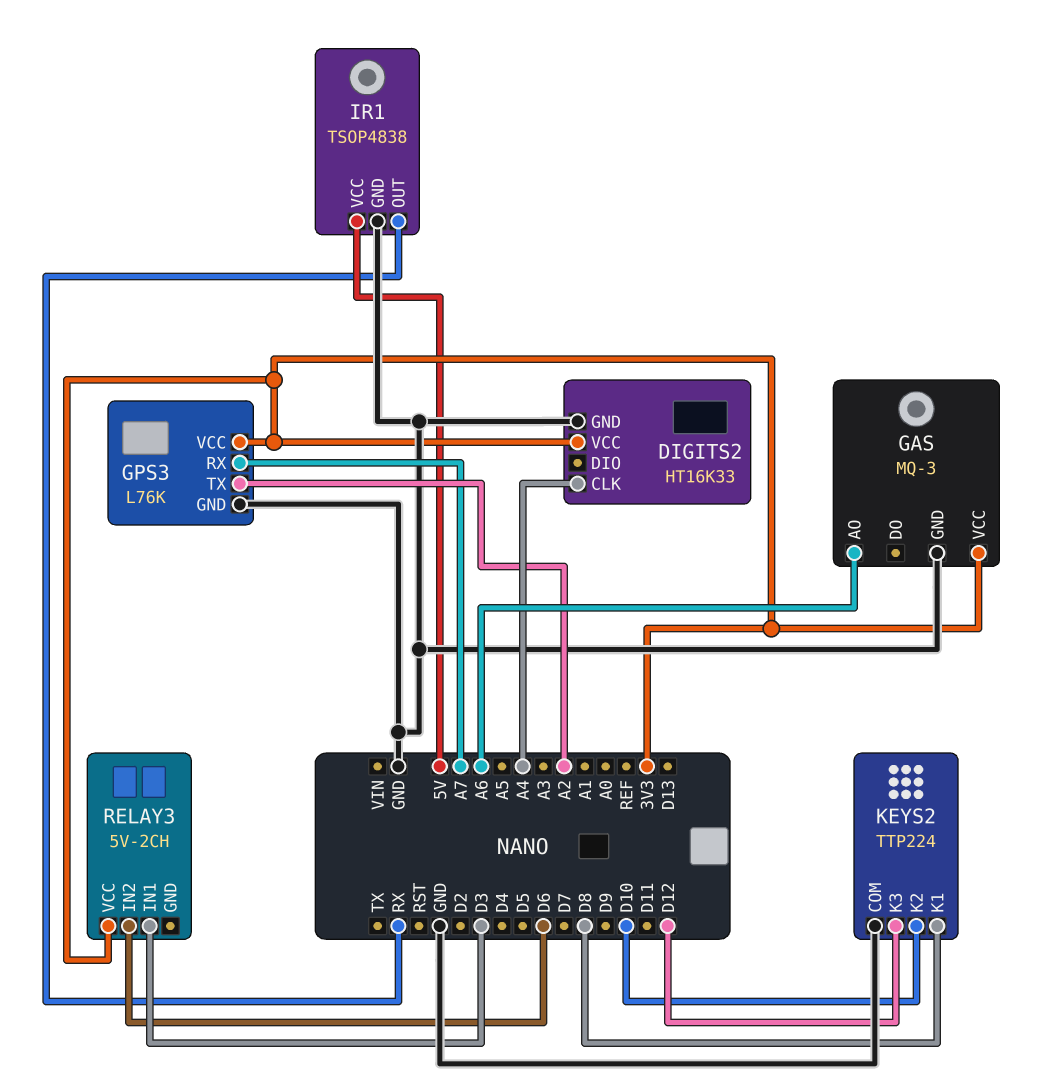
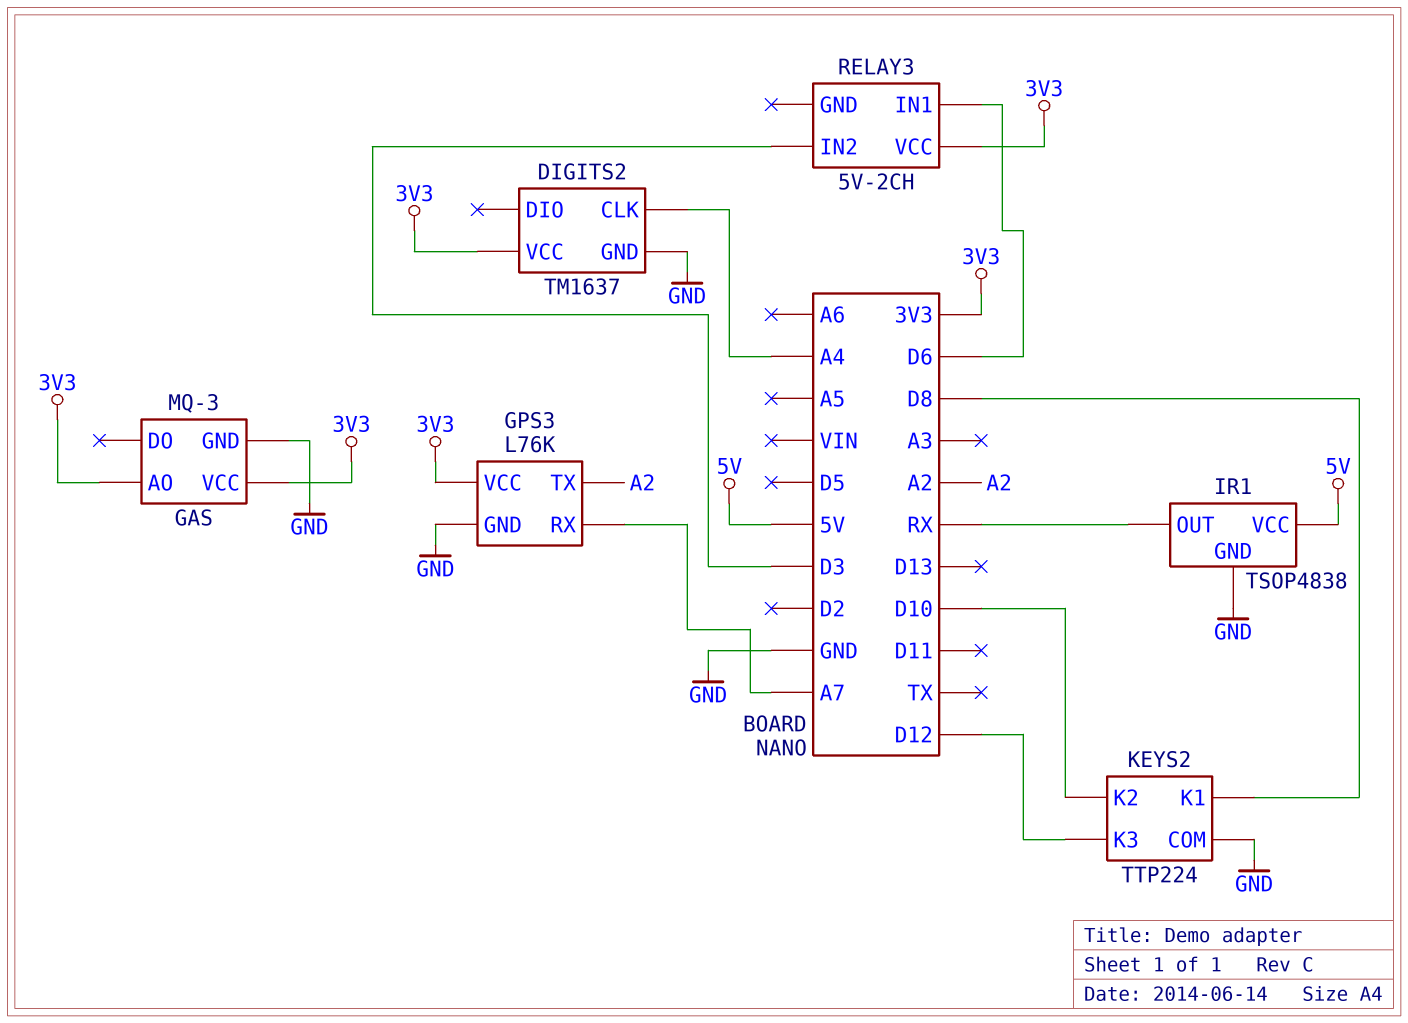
DIGITS2: HT16K33 -> TM1637
GAS pin AO: A6 -> 3V3
RELAY3 pin IN1: D3 -> D6
RELAY3 pin IN2: D6 -> D3

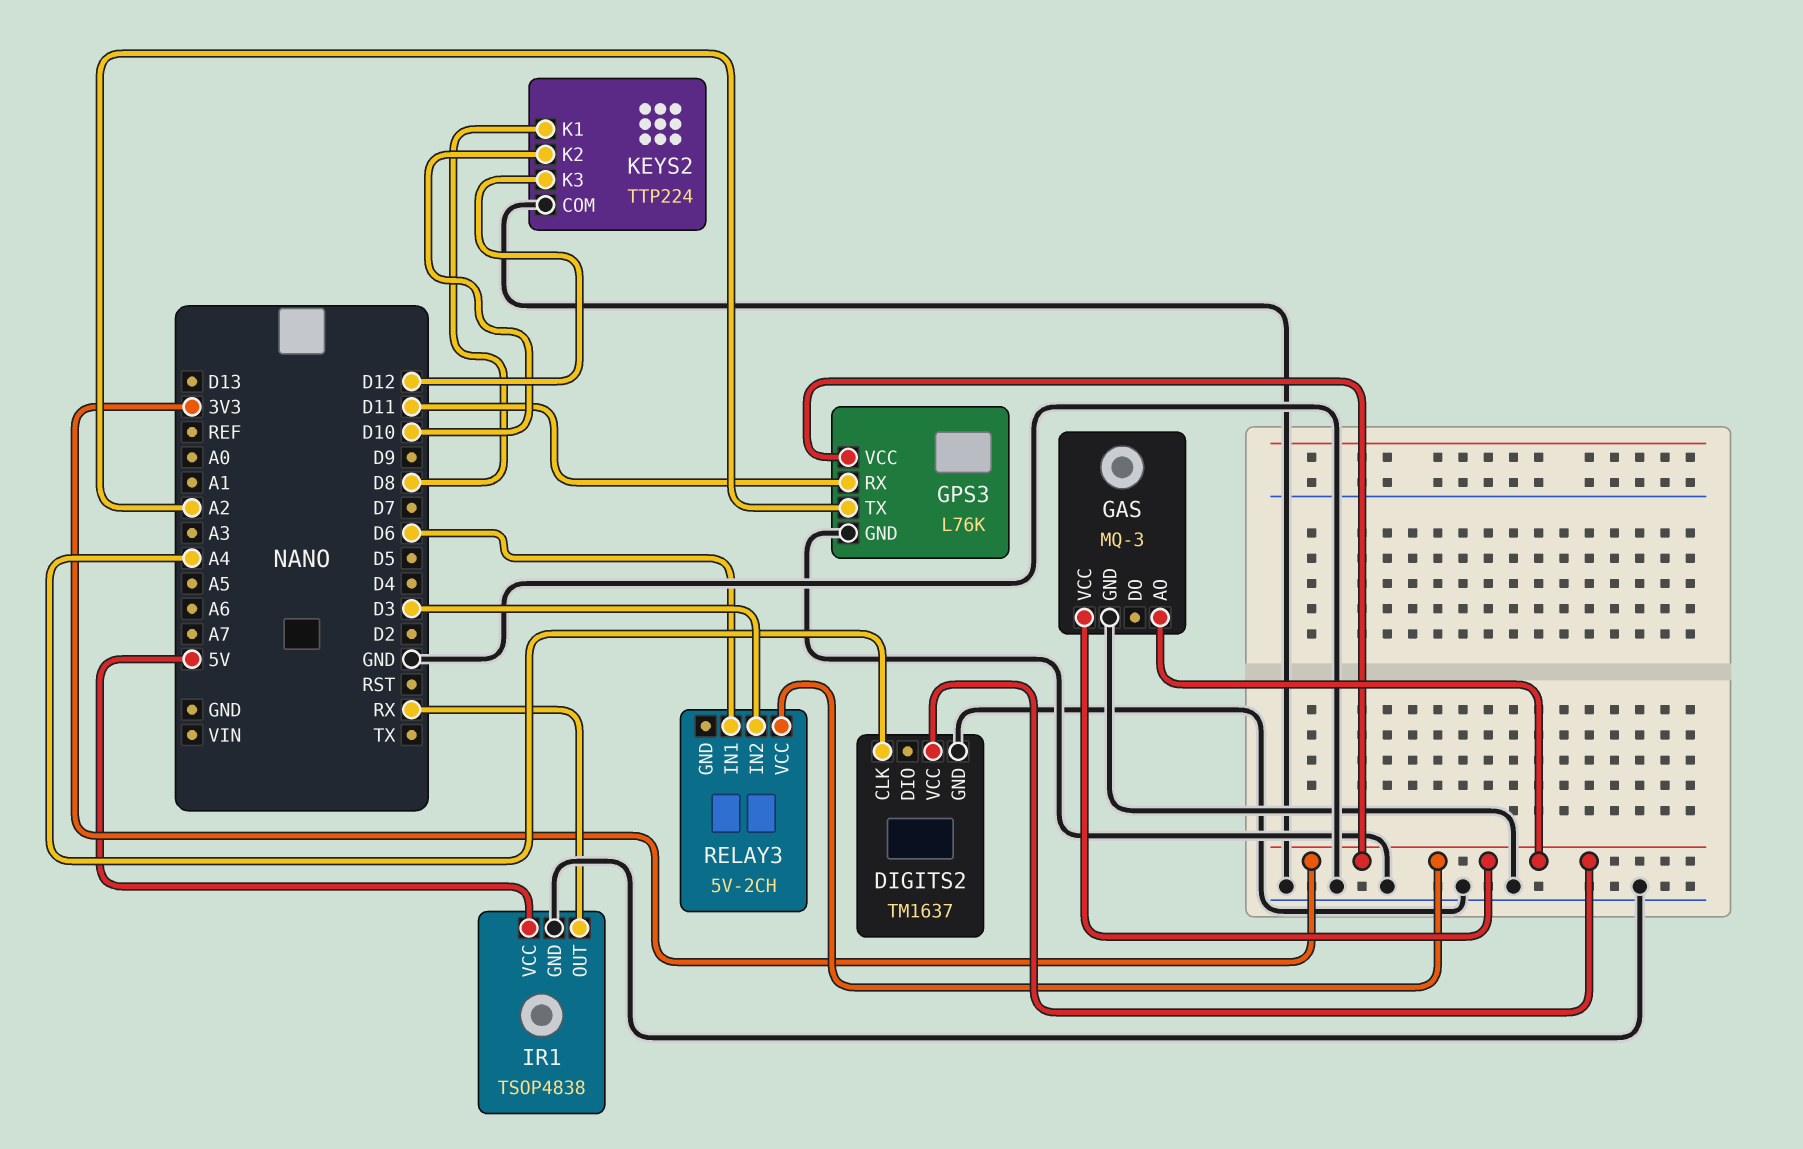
GPS3 pin RX: A7 -> D11

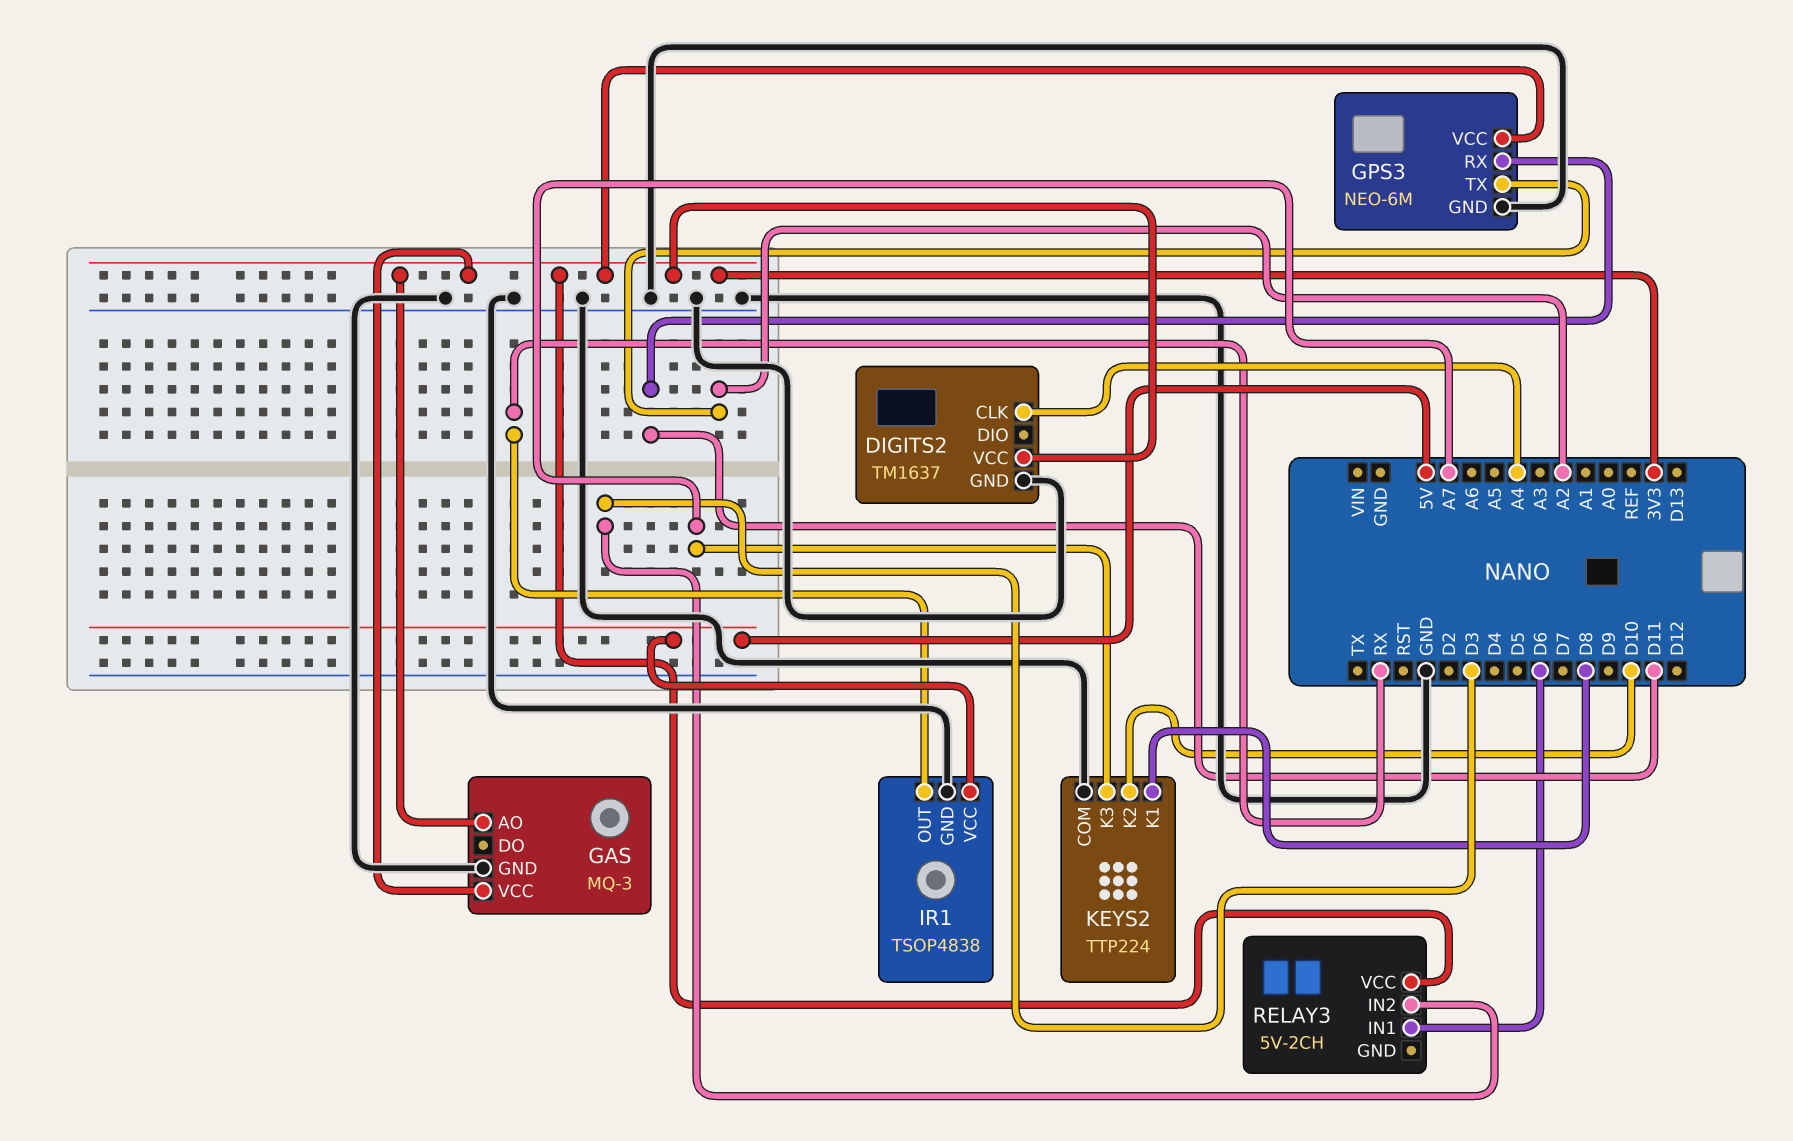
GPS3: L76K -> NEO-6M
KEYS2 pin K3: D12 -> A7

